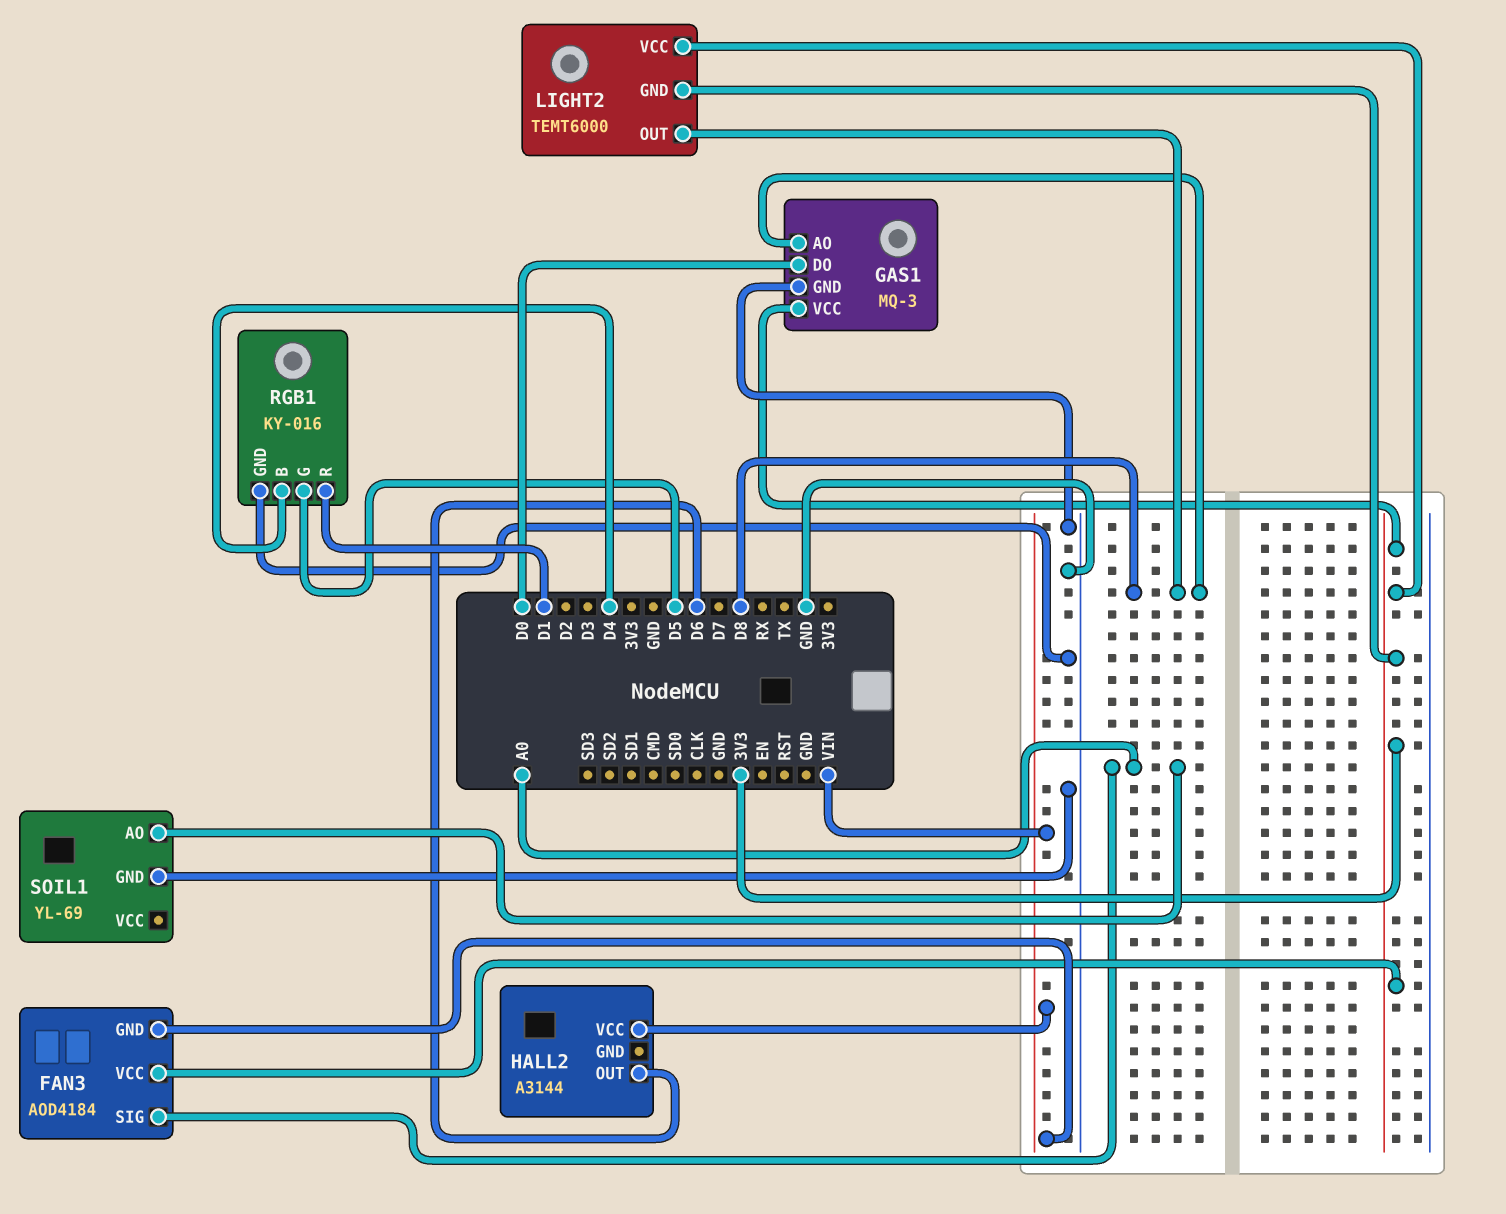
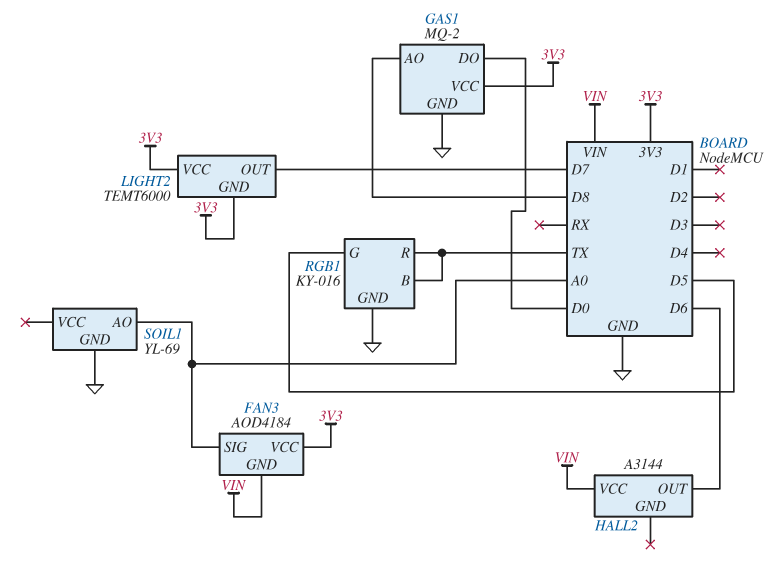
GAS1: MQ-3 -> MQ-2
LIGHT2 pin OUT: D8 -> D7
RGB1 pin B: D4 -> TX
RGB1 pin R: D1 -> TX

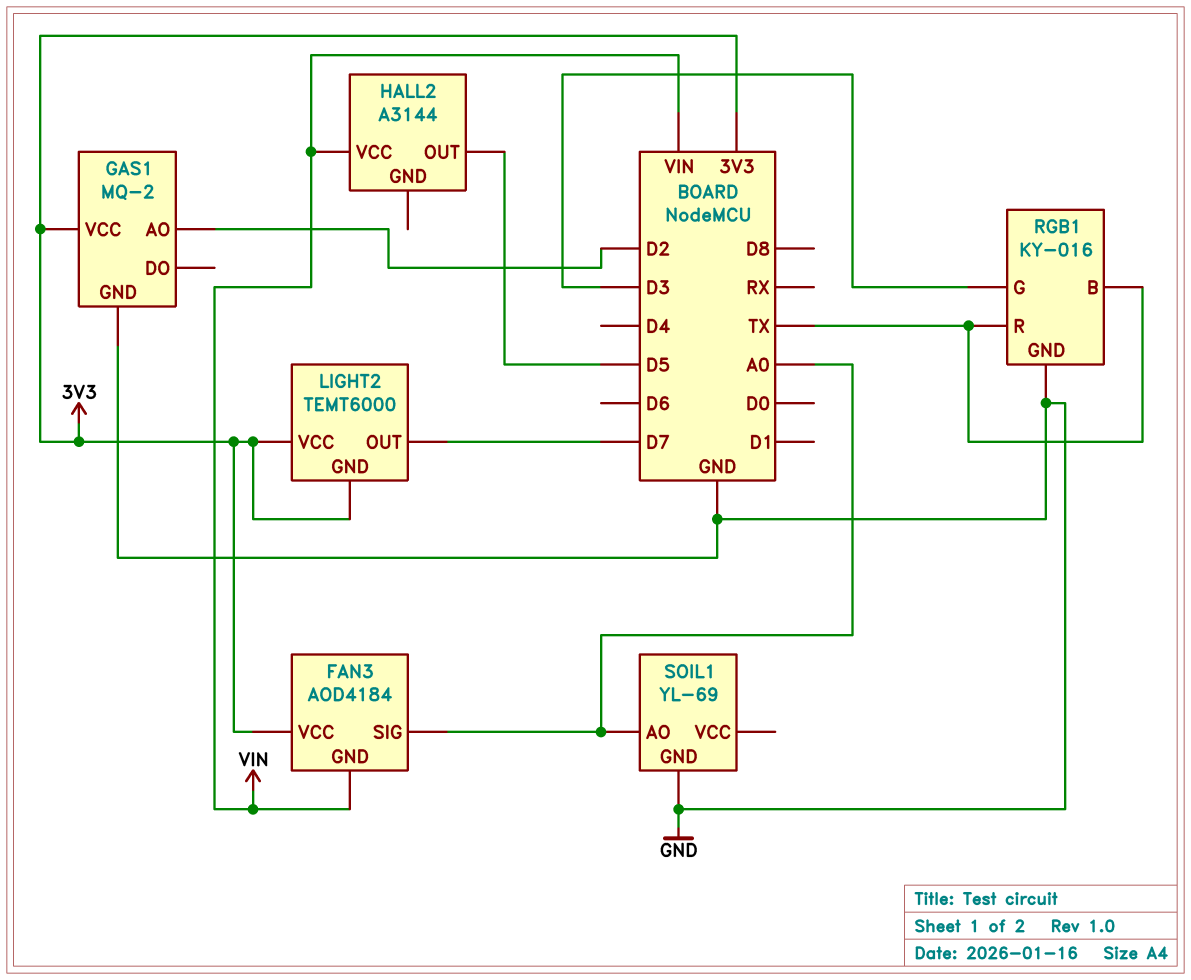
GAS1 pin AO: D8 -> D2
GAS1 pin DO: D0 -> none
HALL2 pin OUT: D6 -> D5
RGB1 pin G: D5 -> D3

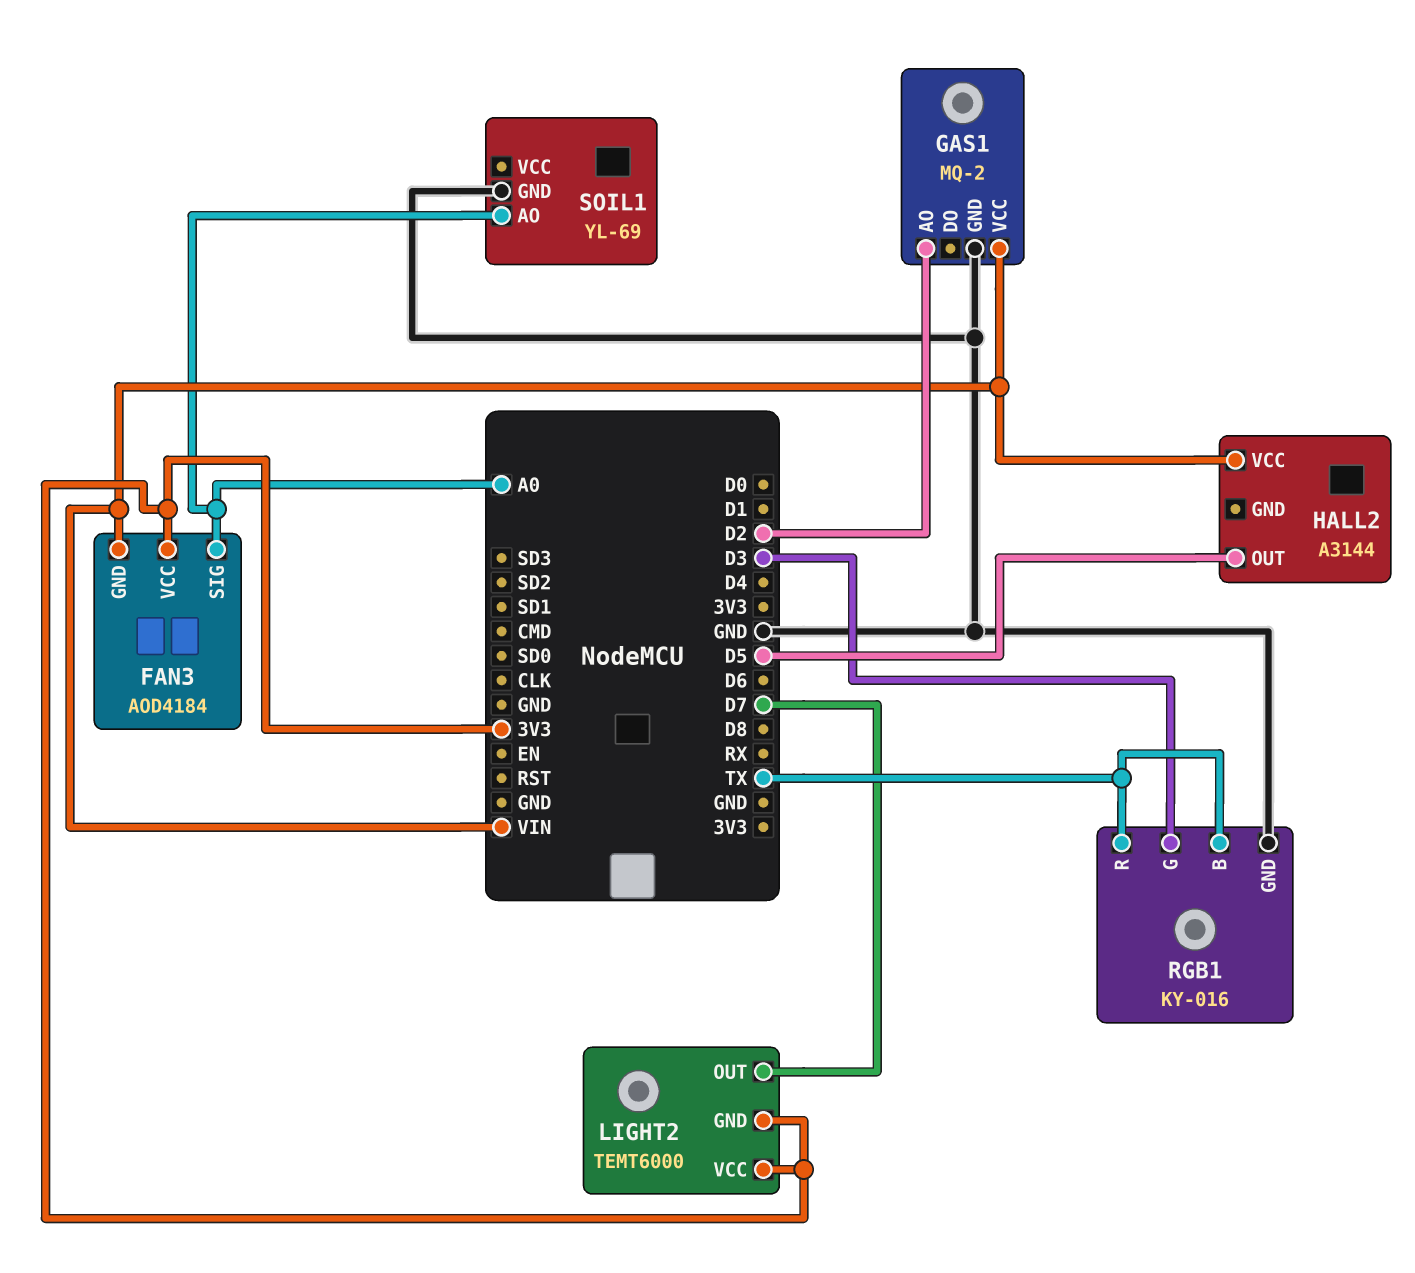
GAS1 pin VCC: 3V3 -> VIN

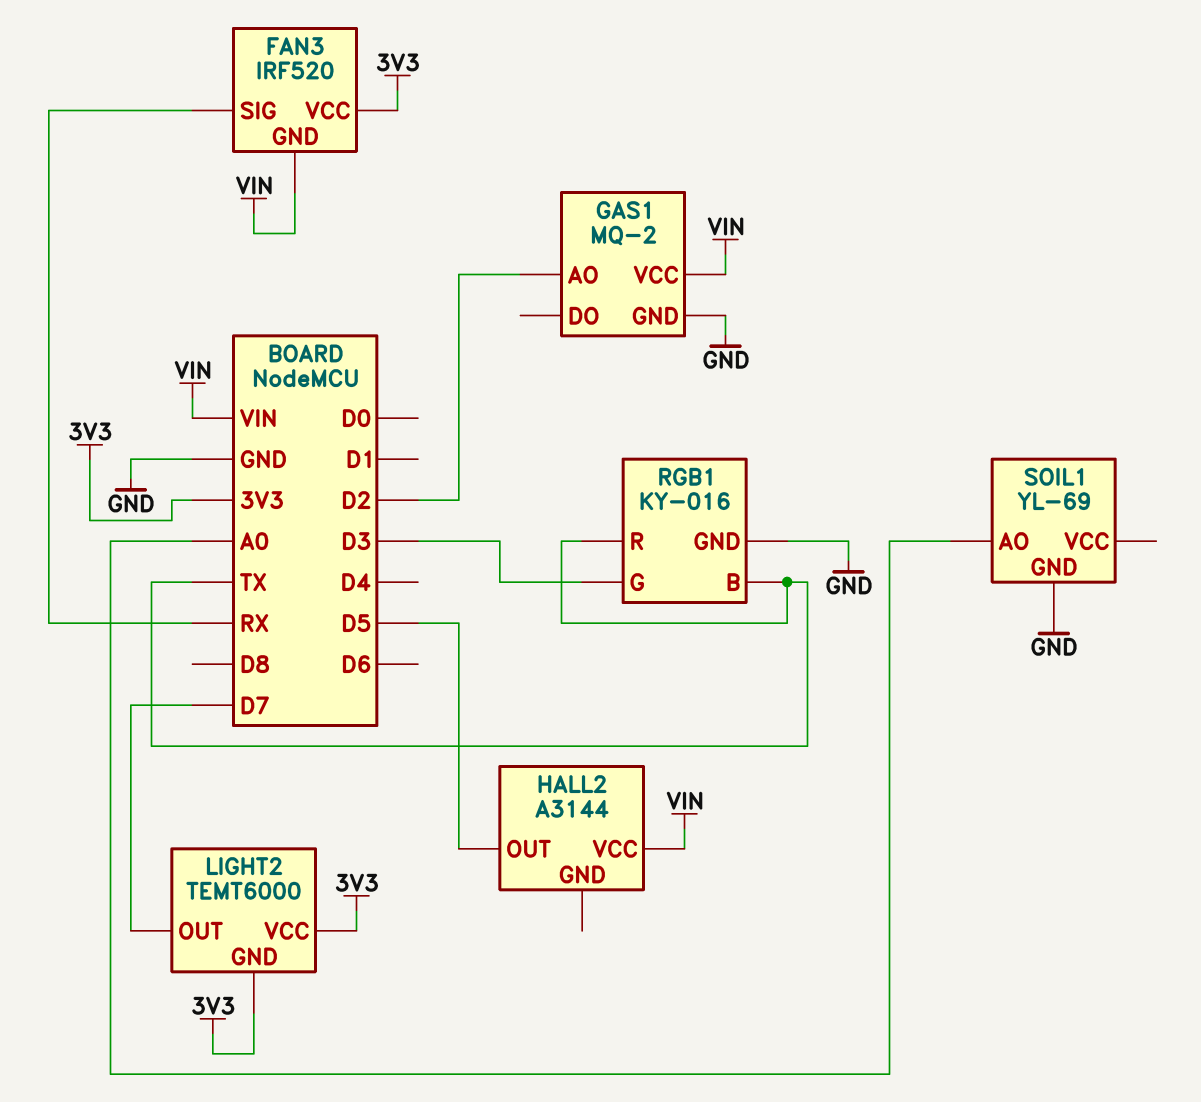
FAN3: AOD4184 -> IRF520
FAN3 pin SIG: A0 -> RX

